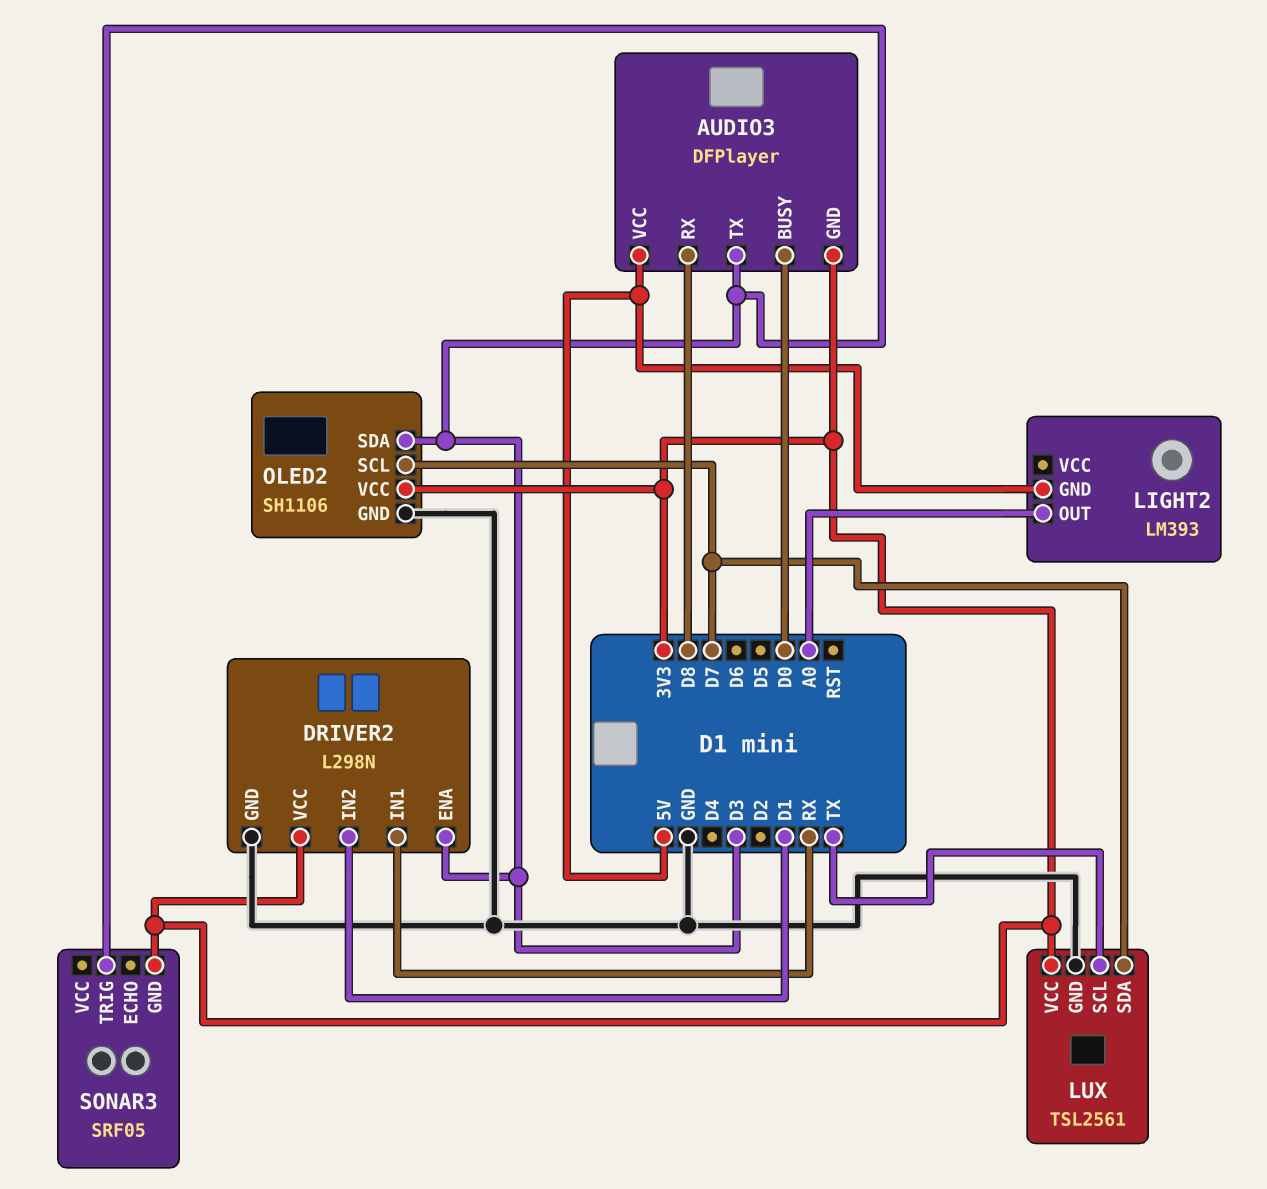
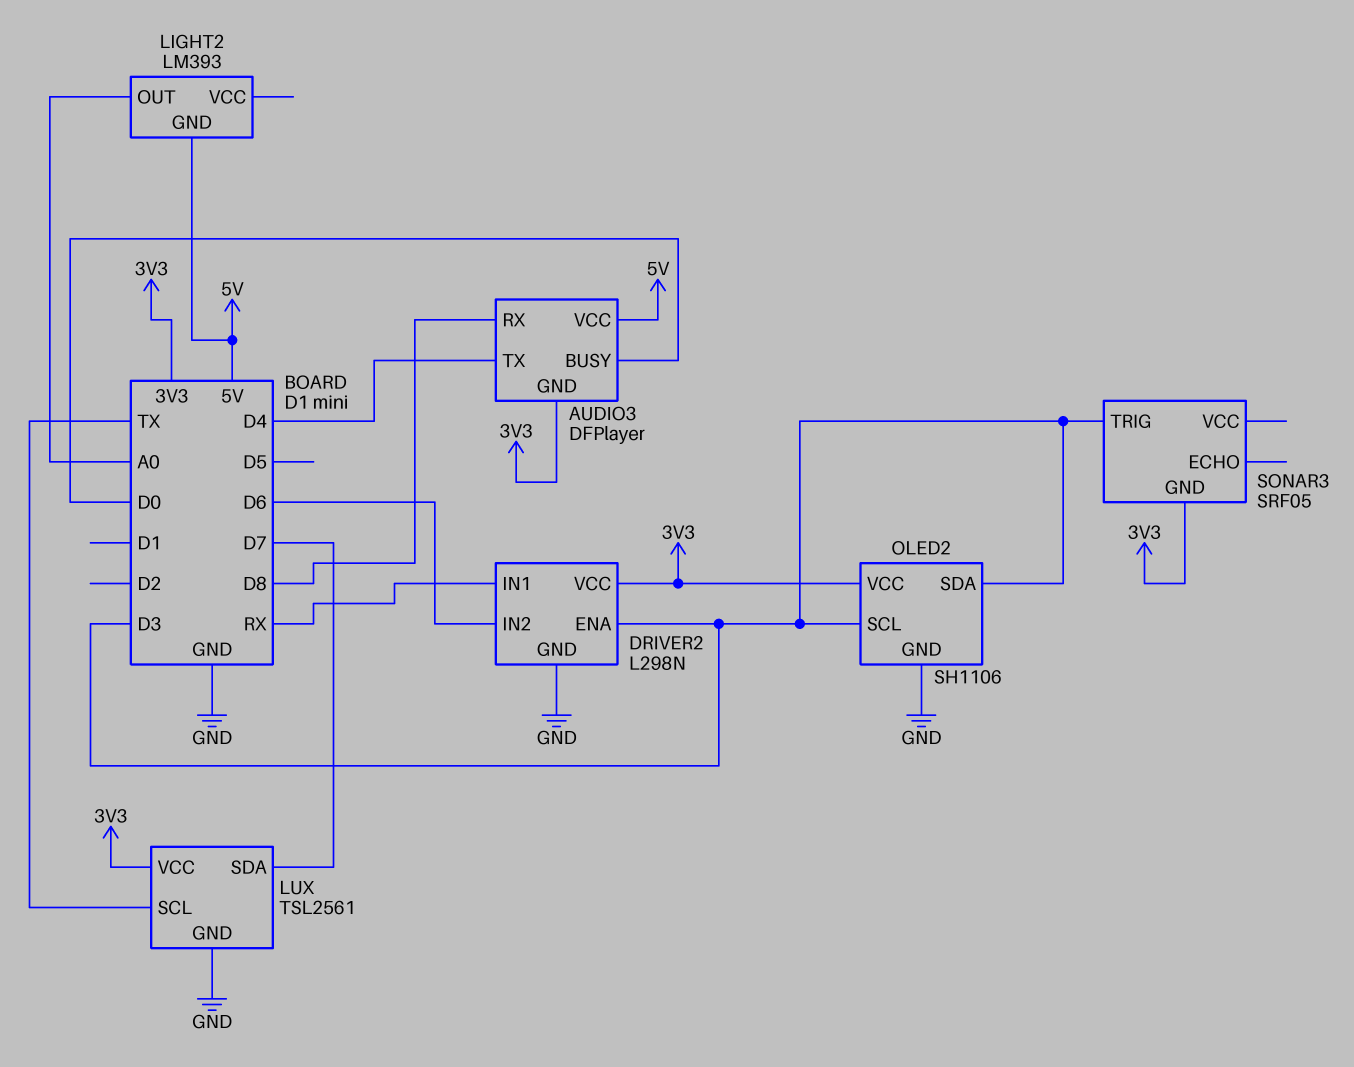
AUDIO3 pin TX: D3 -> D4
DRIVER2 pin IN2: D1 -> D6
OLED2 pin SCL: D7 -> D3

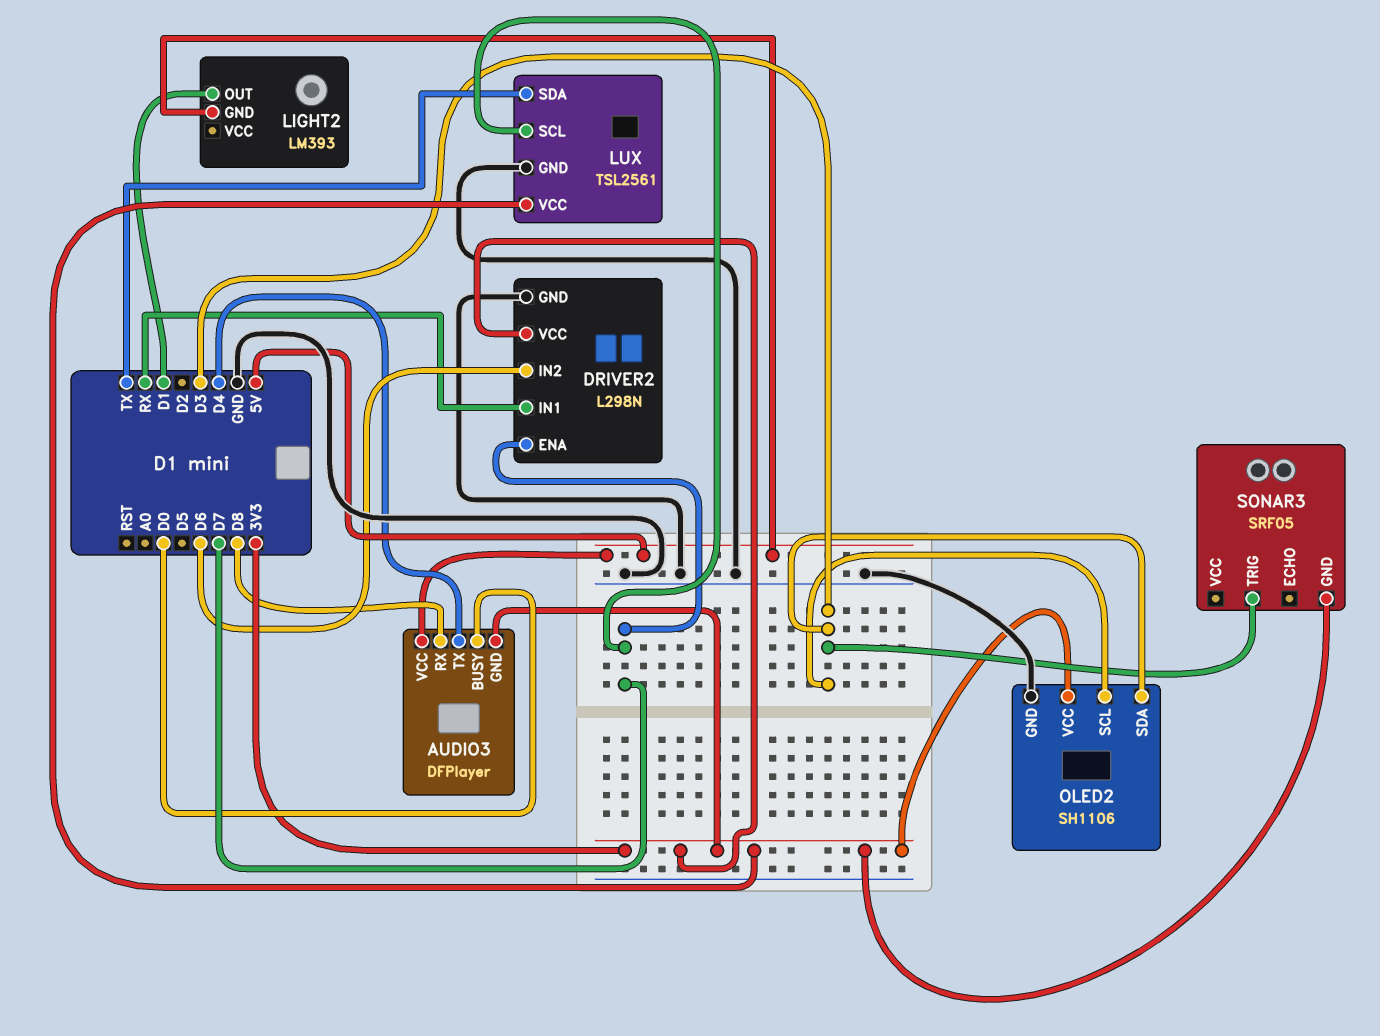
DRIVER2 pin ENA: D3 -> D7
LIGHT2 pin OUT: A0 -> D1
LUX pin SCL: TX -> D7
LUX pin SDA: D7 -> TX

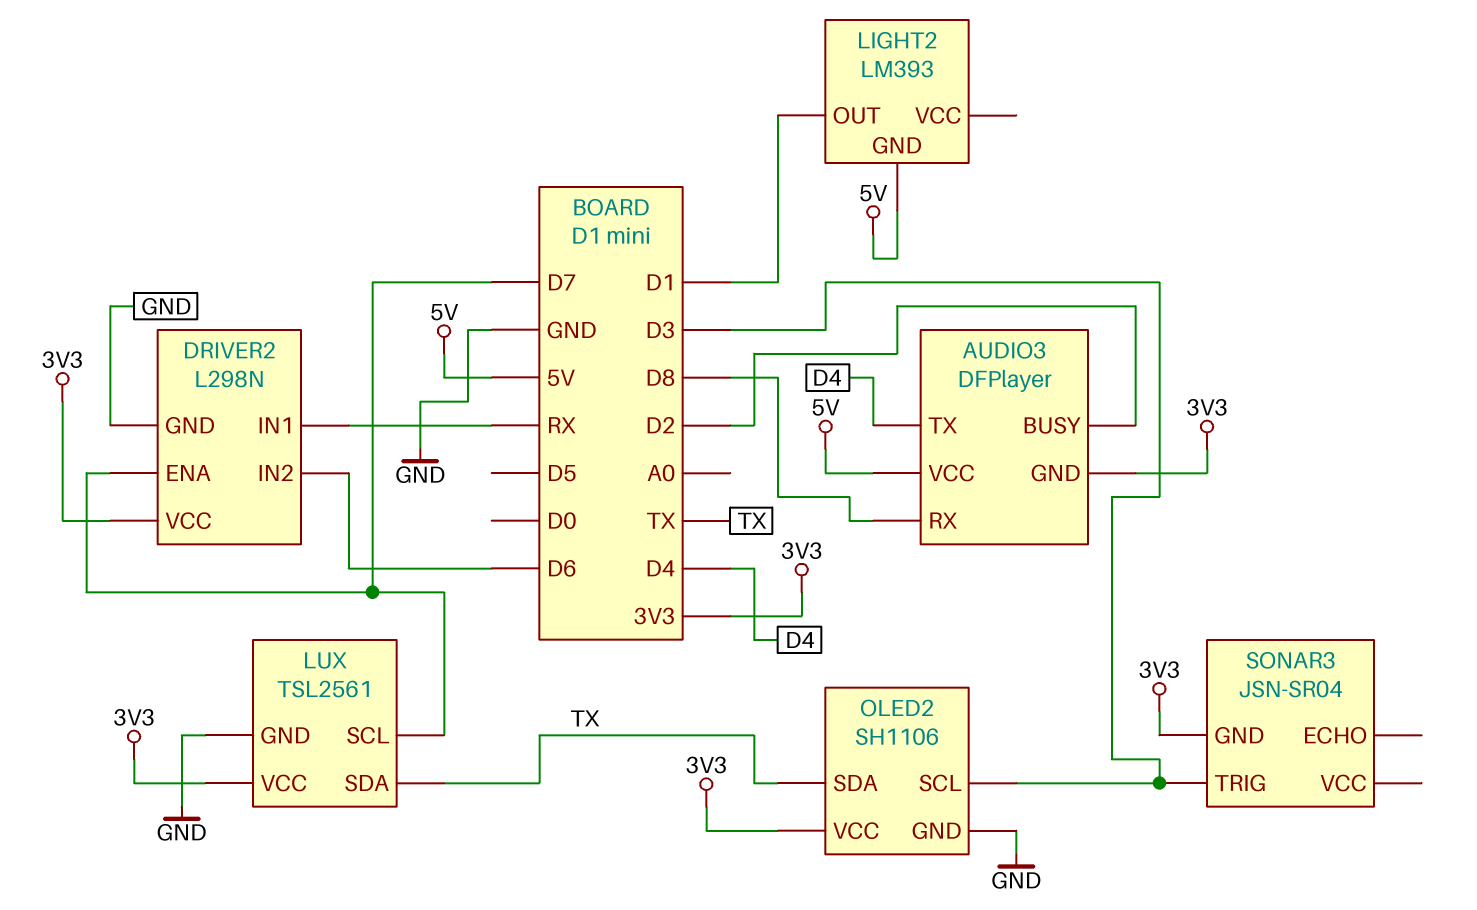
AUDIO3 pin BUSY: D0 -> D2
OLED2 pin SDA: D3 -> TX
SONAR3: SRF05 -> JSN-SR04

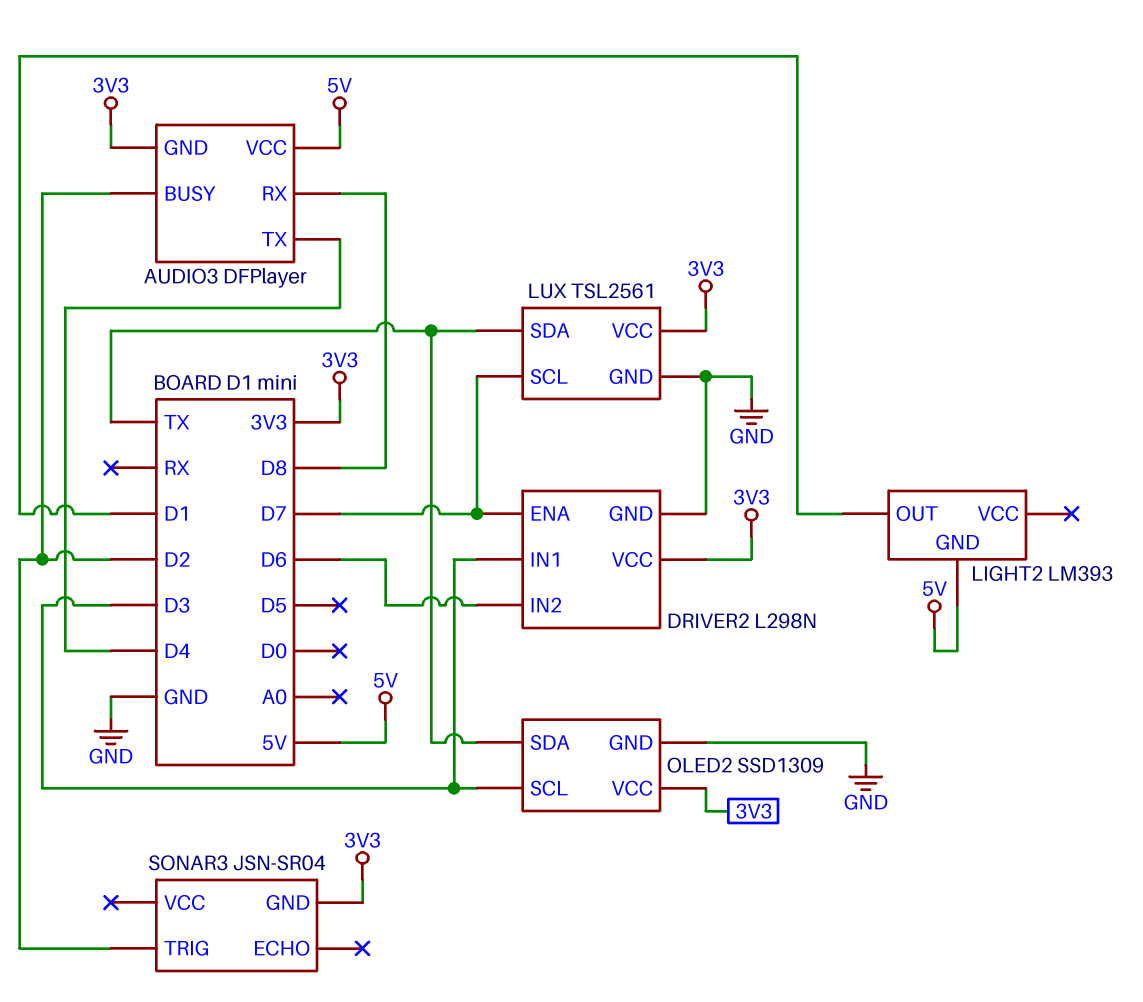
DRIVER2 pin IN1: RX -> D3
OLED2: SH1106 -> SSD1309
SONAR3 pin TRIG: D3 -> D2

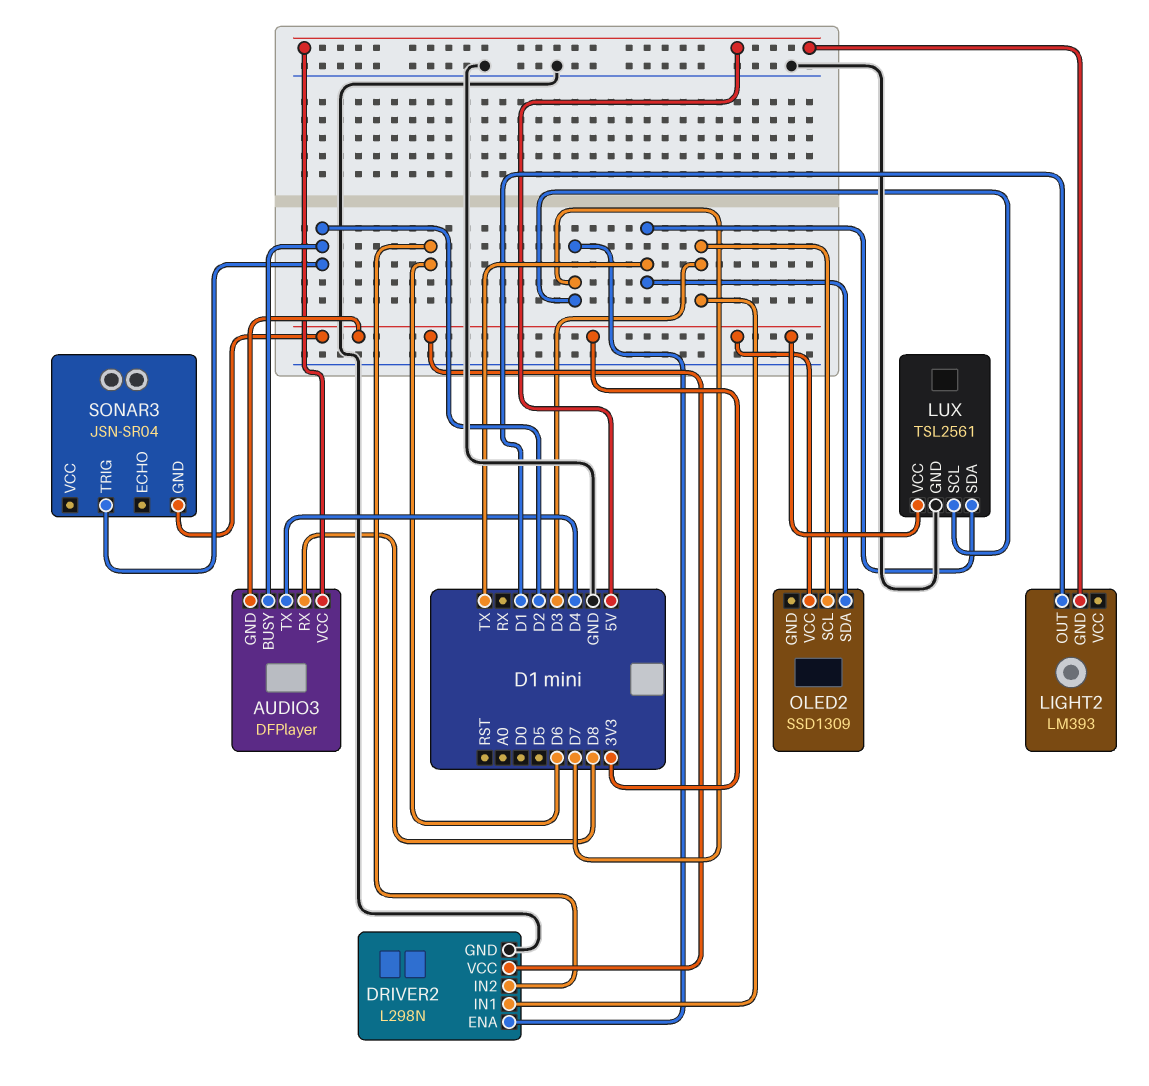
OLED2 pin GND: GND -> none

